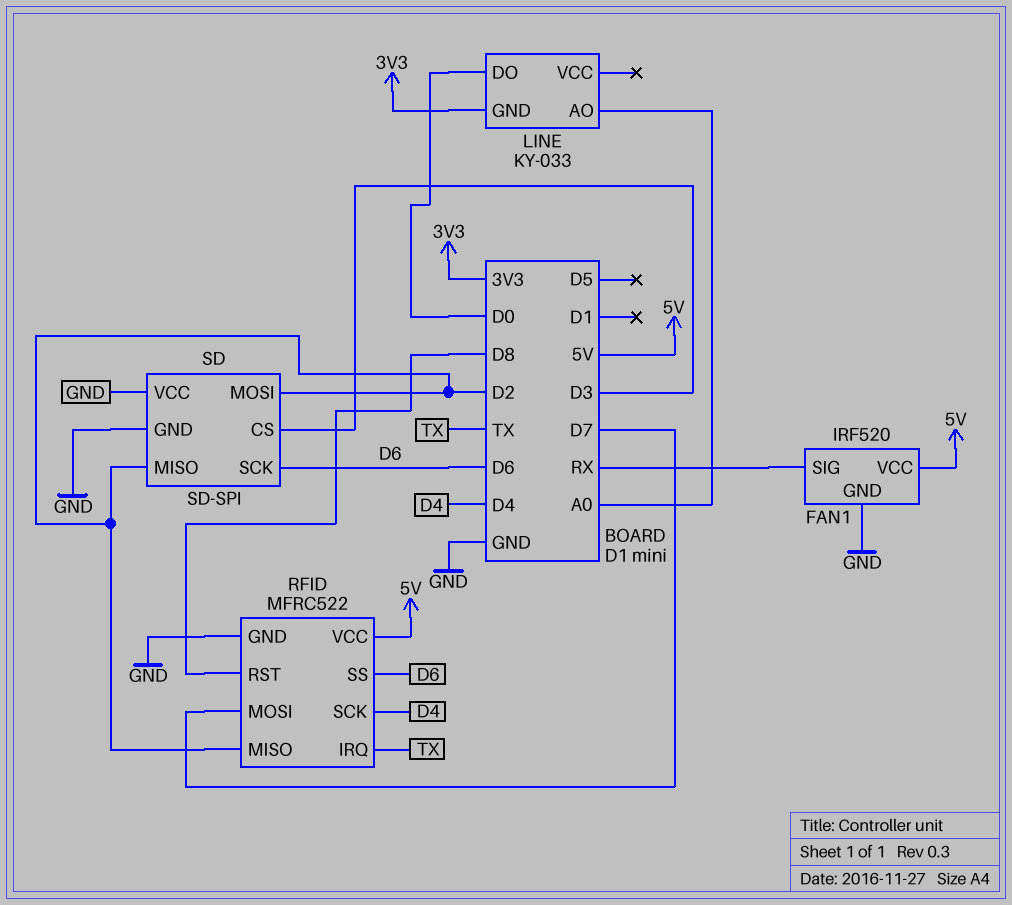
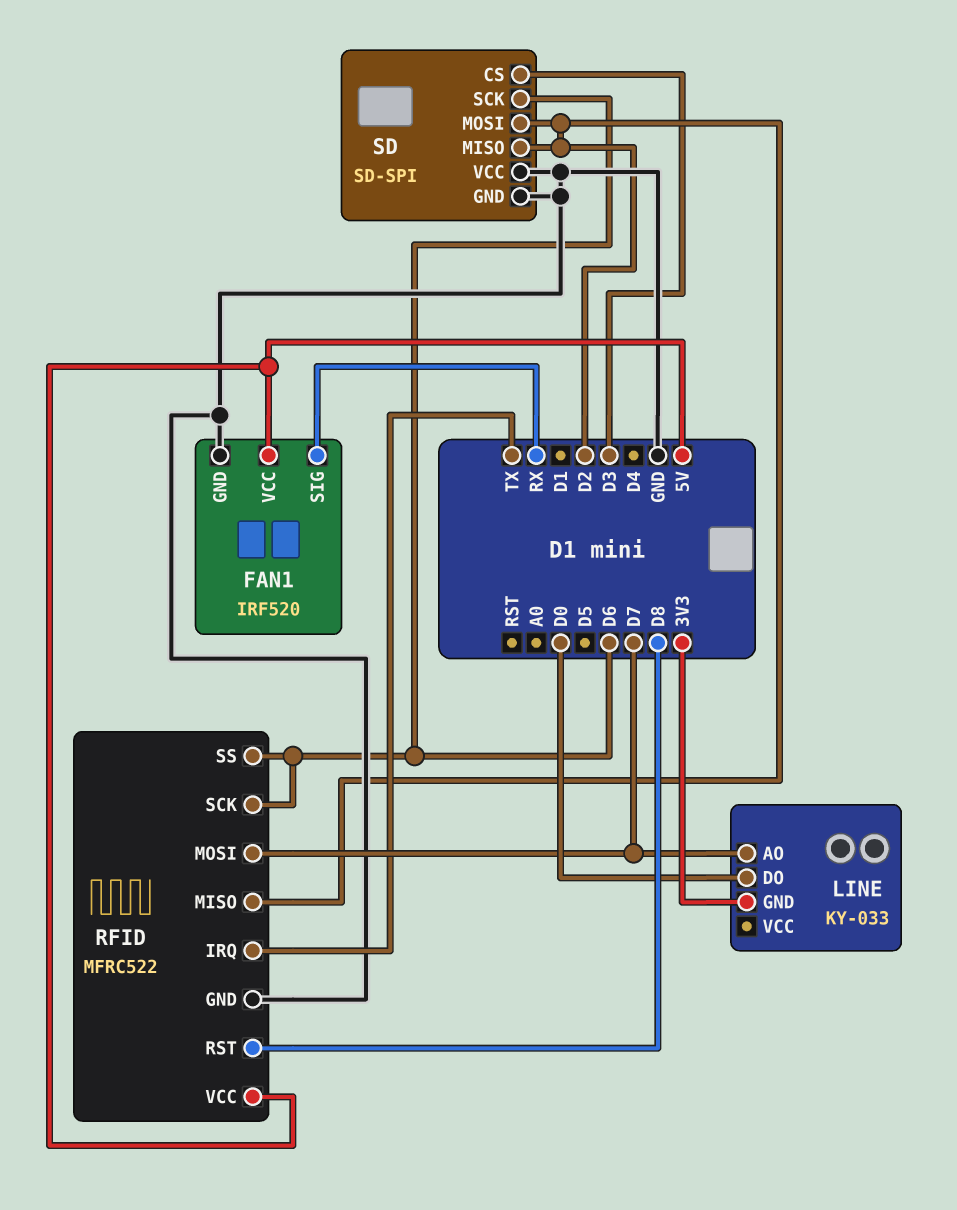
LINE pin AO: A0 -> D7
RFID pin SCK: D4 -> D6

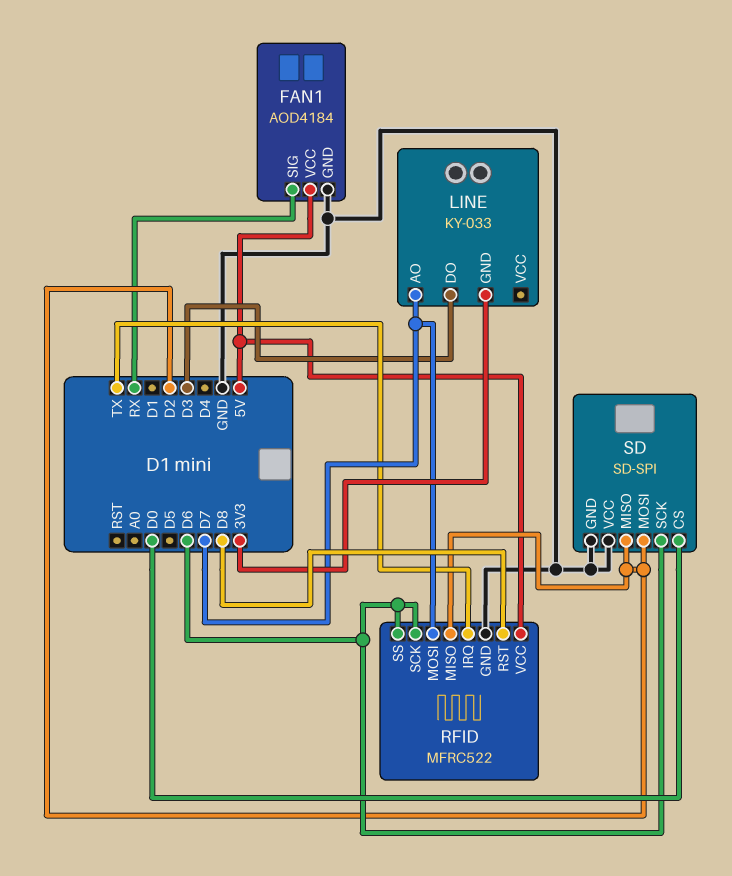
FAN1: IRF520 -> AOD4184
LINE pin DO: D0 -> D3
SD pin CS: D3 -> D0

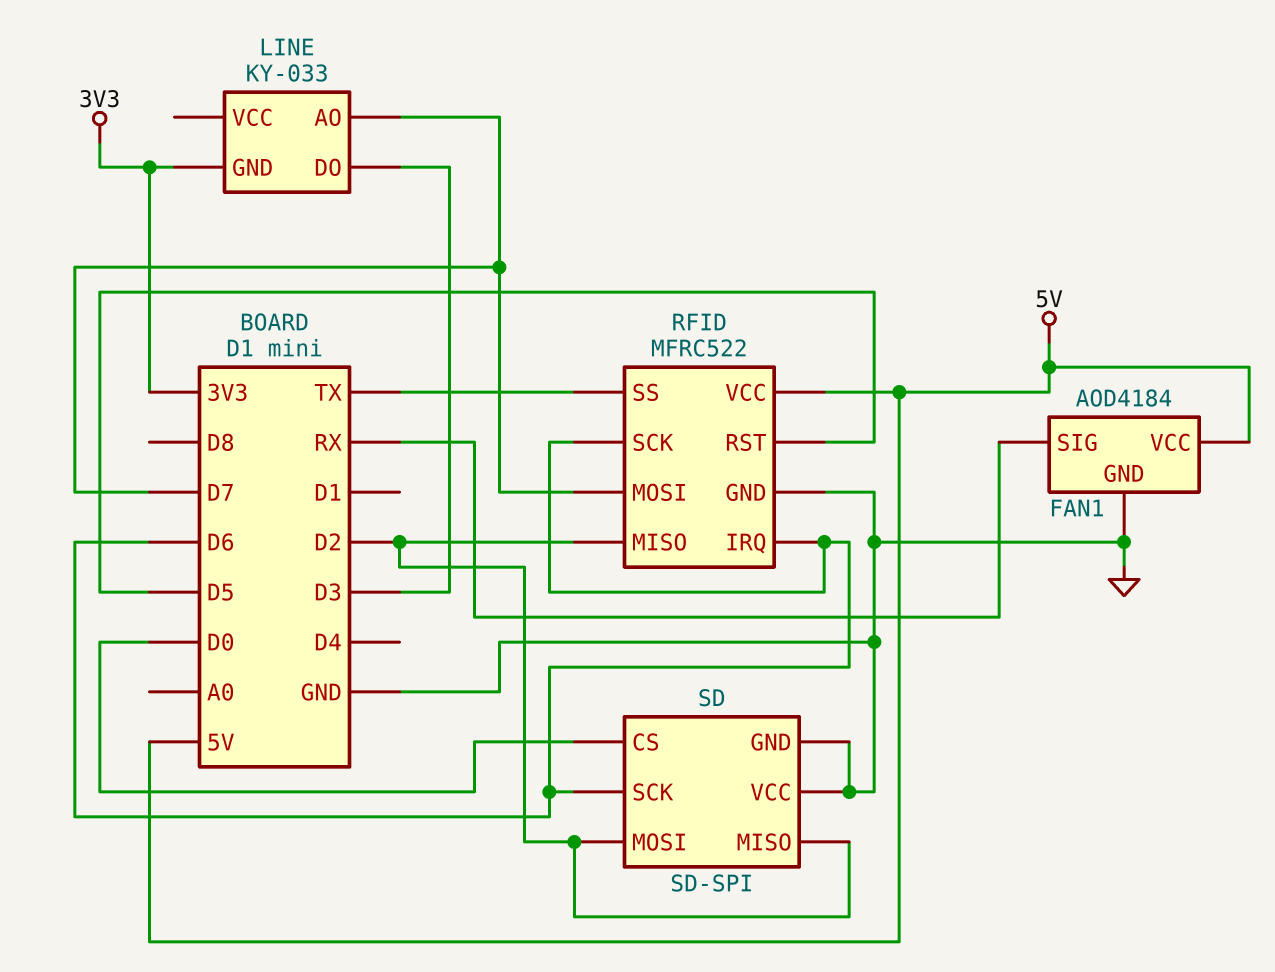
RFID pin IRQ: TX -> D6
RFID pin RST: D8 -> D5
RFID pin SS: D6 -> TX

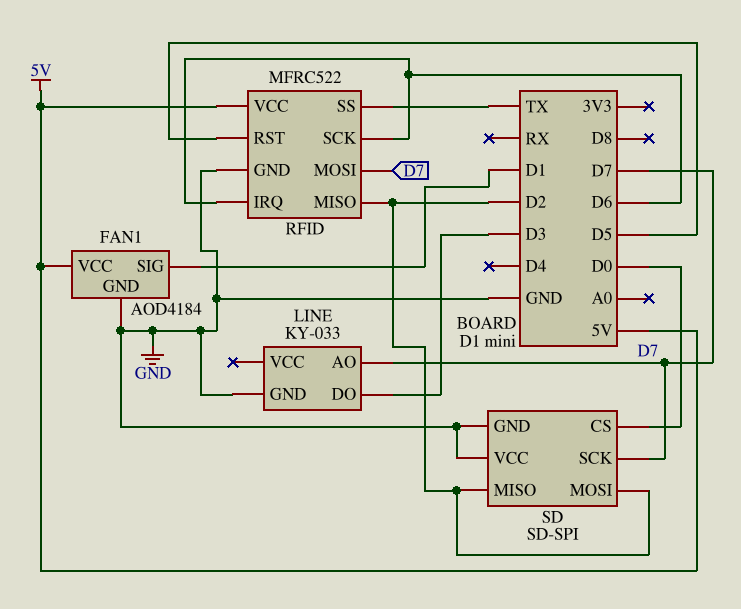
FAN1 pin SIG: RX -> D1
LINE pin GND: 3V3 -> GND
SD pin SCK: D6 -> D7

